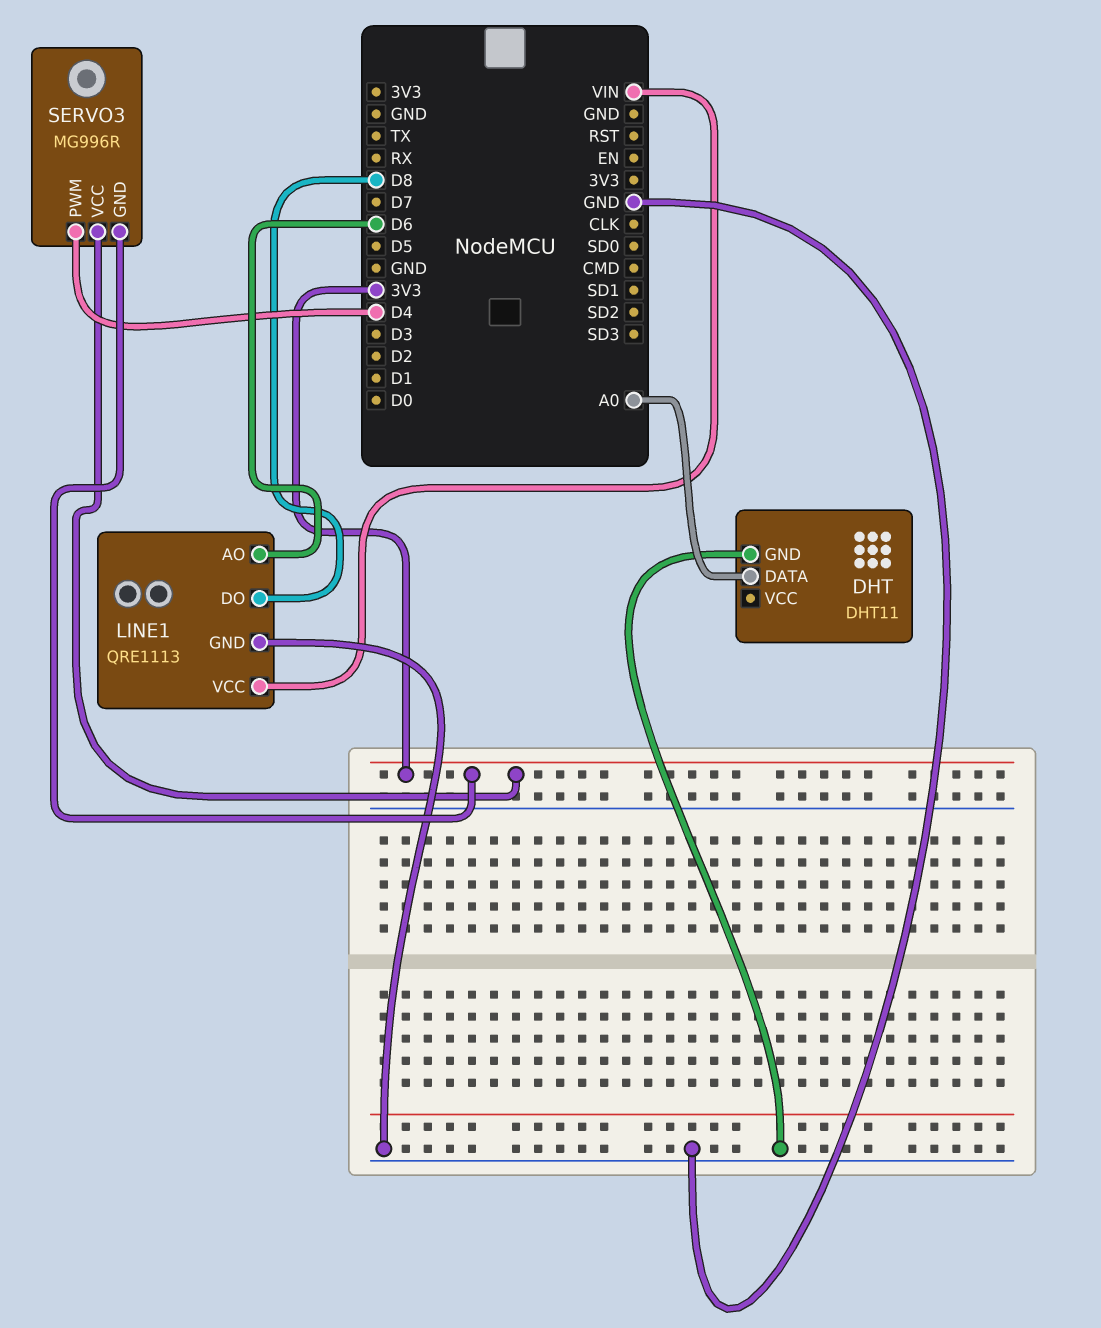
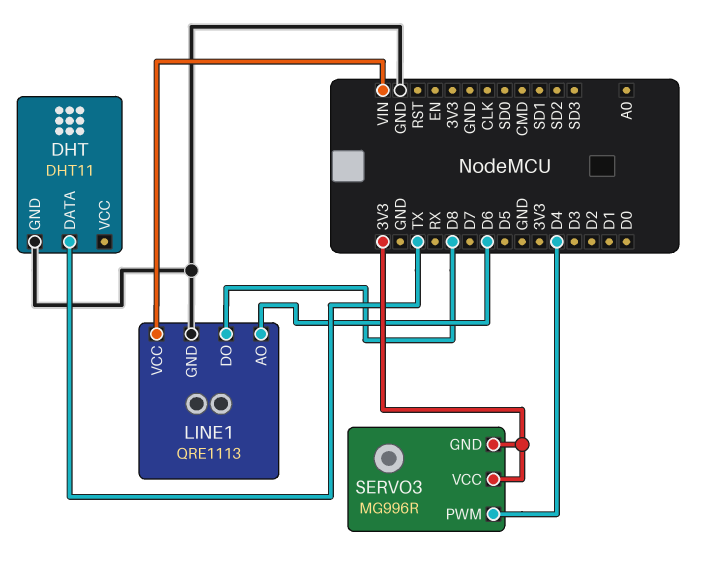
DHT pin DATA: A0 -> TX

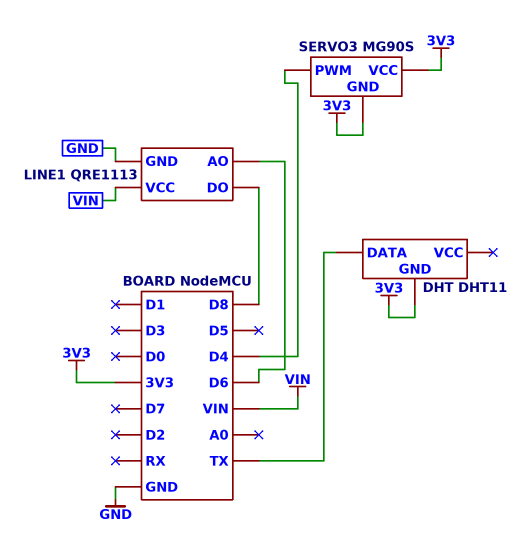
DHT pin GND: GND -> 3V3
SERVO3: MG996R -> MG90S

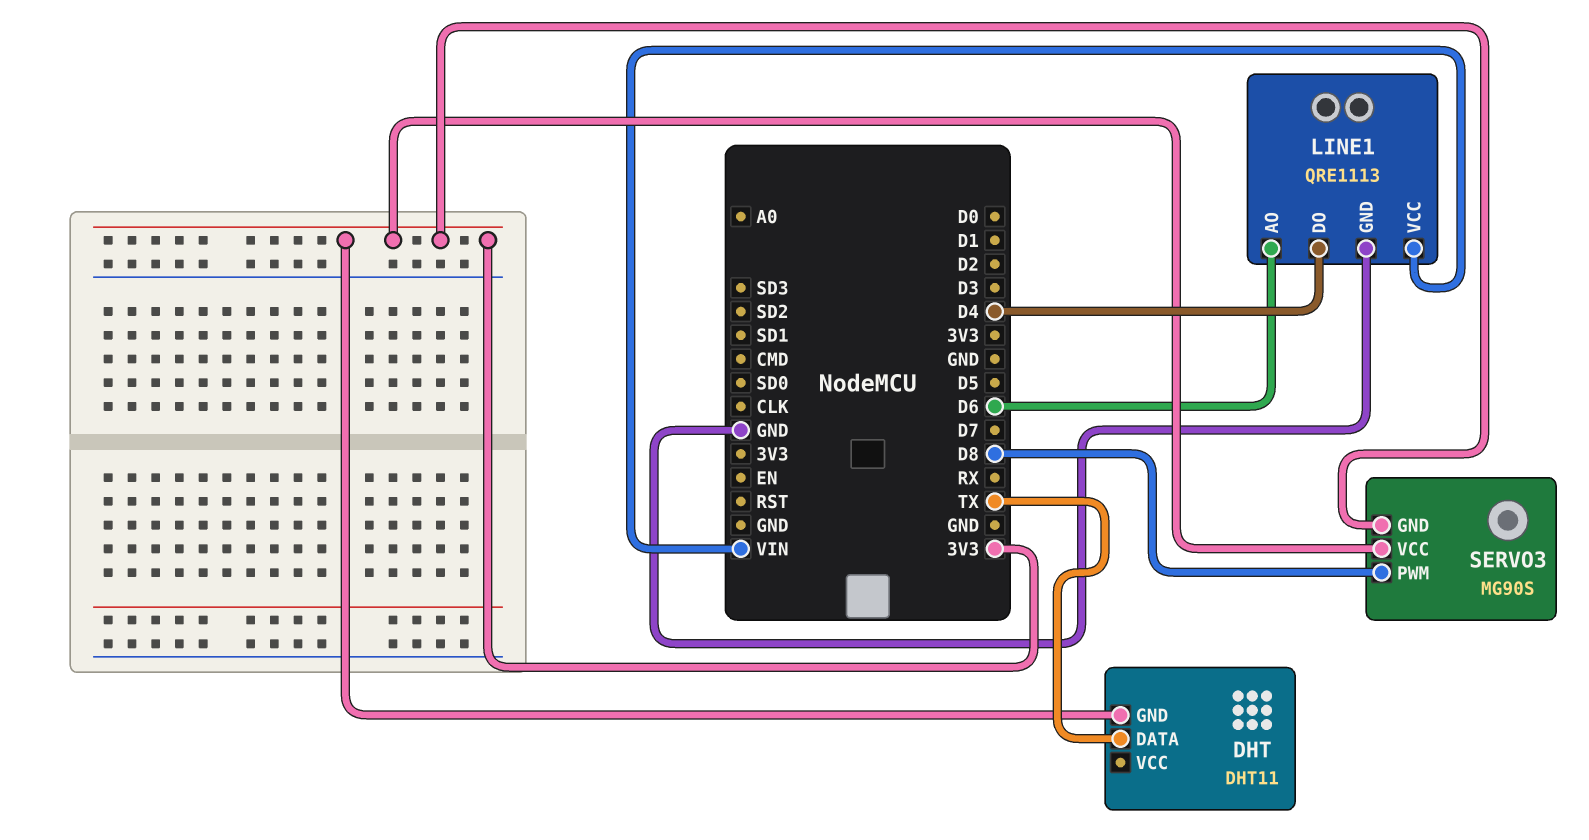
LINE1 pin DO: D8 -> D4
SERVO3 pin PWM: D4 -> D8

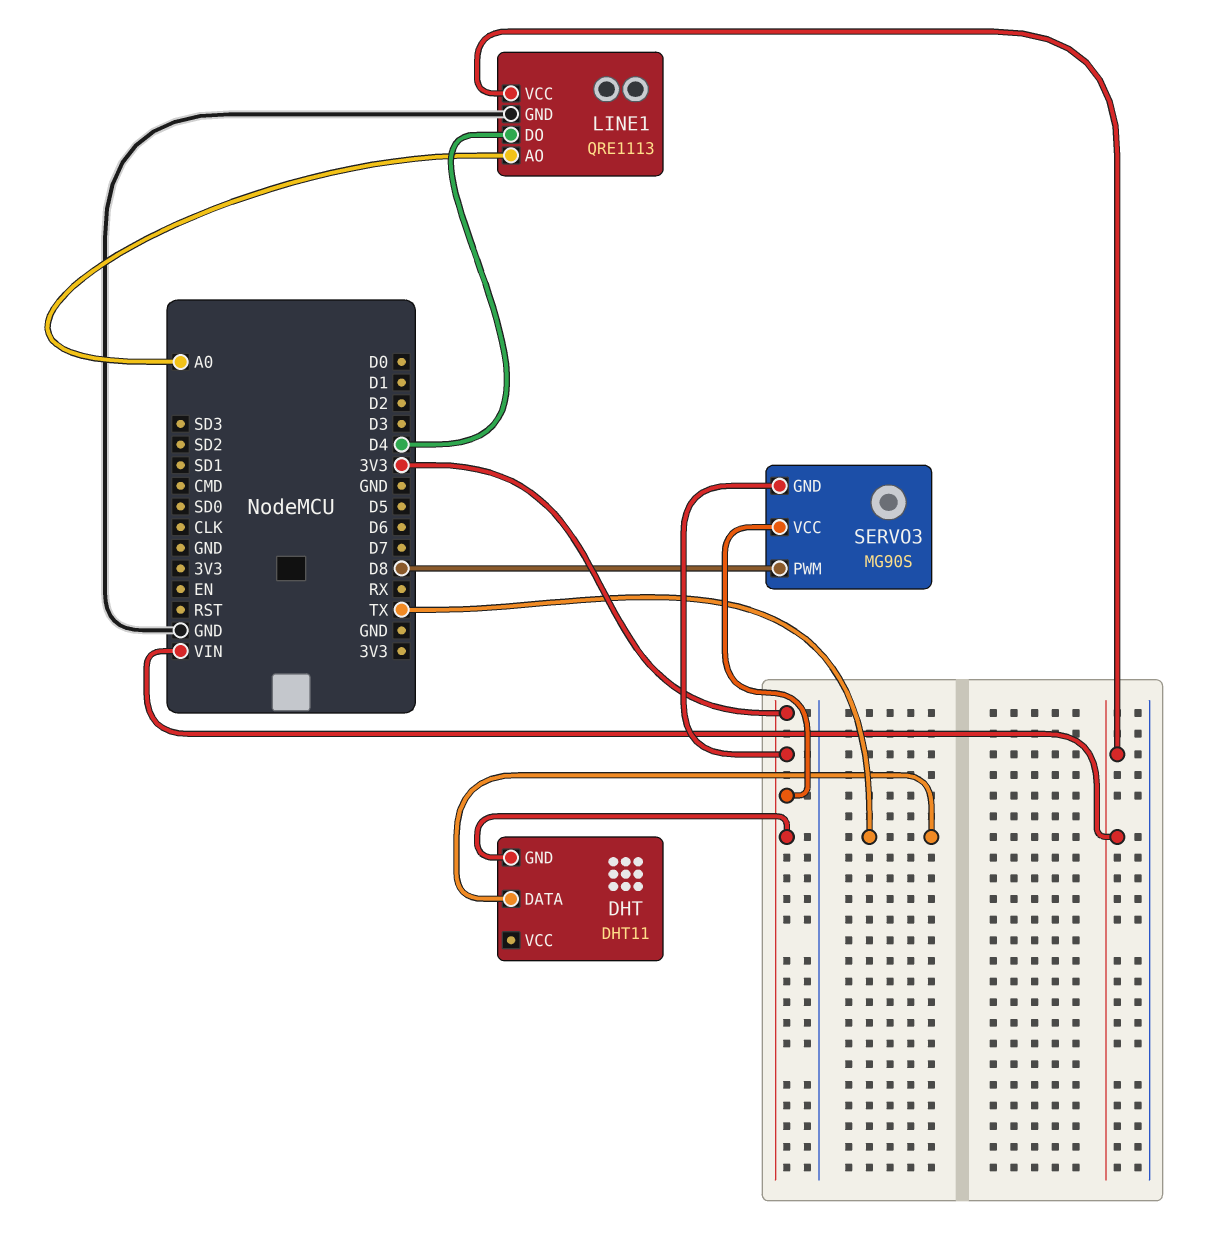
LINE1 pin AO: D6 -> A0

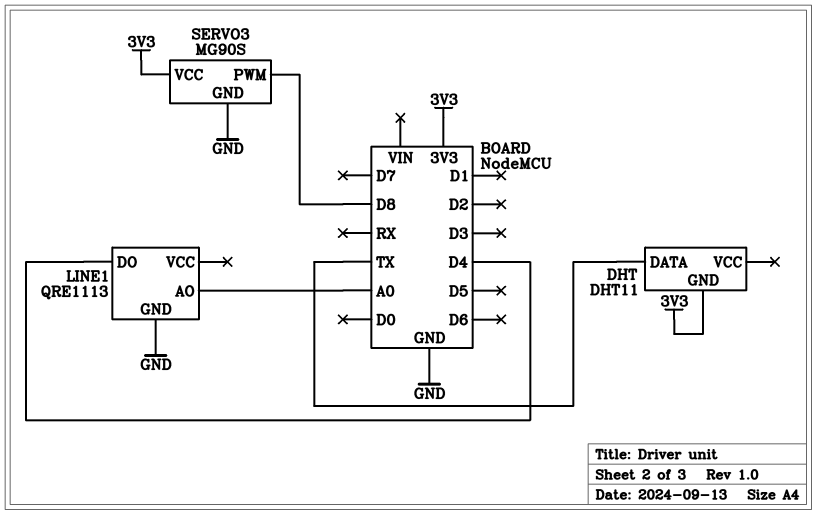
LINE1 pin VCC: VIN -> none
SERVO3 pin GND: 3V3 -> GND

